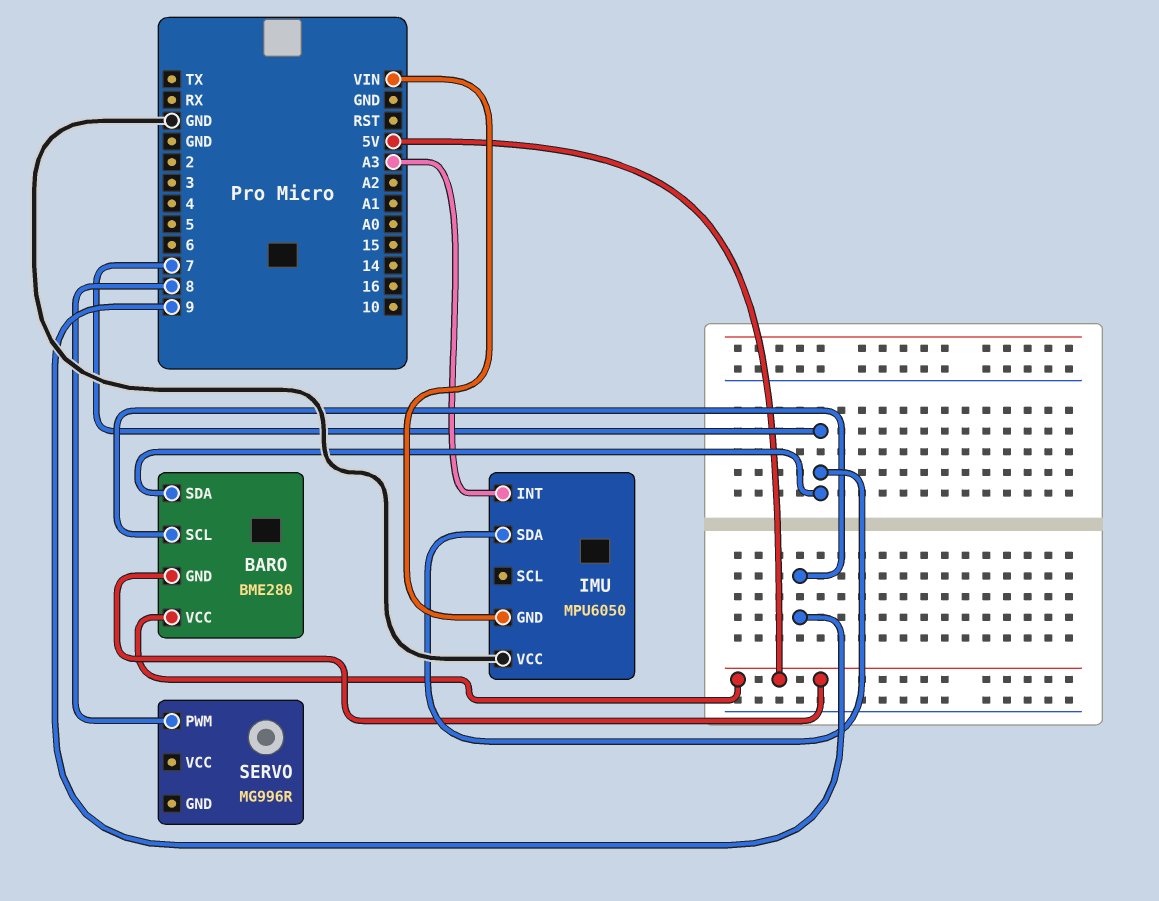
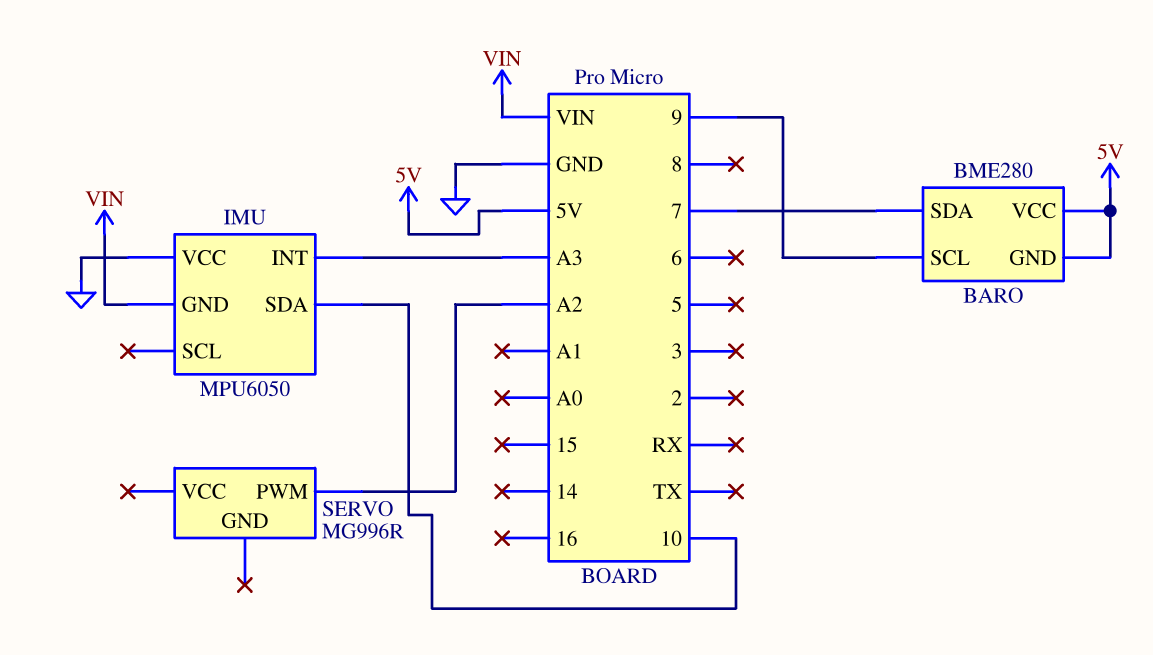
IMU pin SDA: 7 -> 10
SERVO pin PWM: 8 -> A2

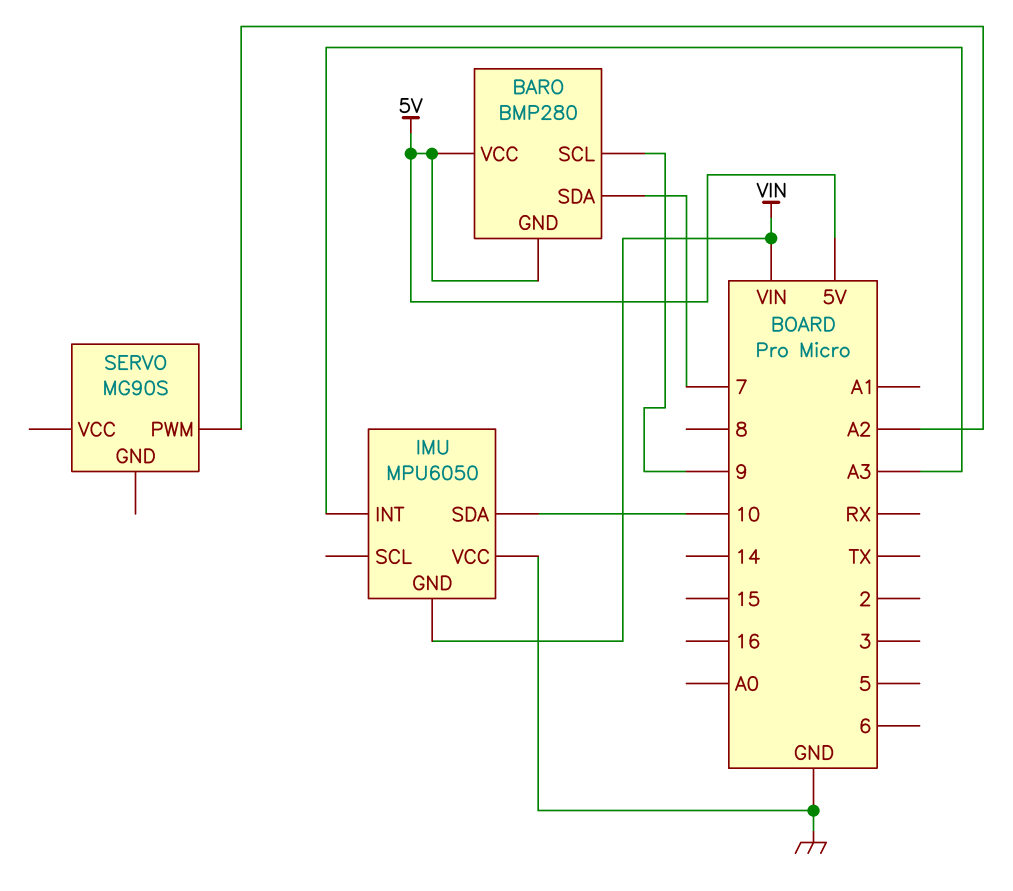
BARO: BME280 -> BMP280
SERVO: MG996R -> MG90S

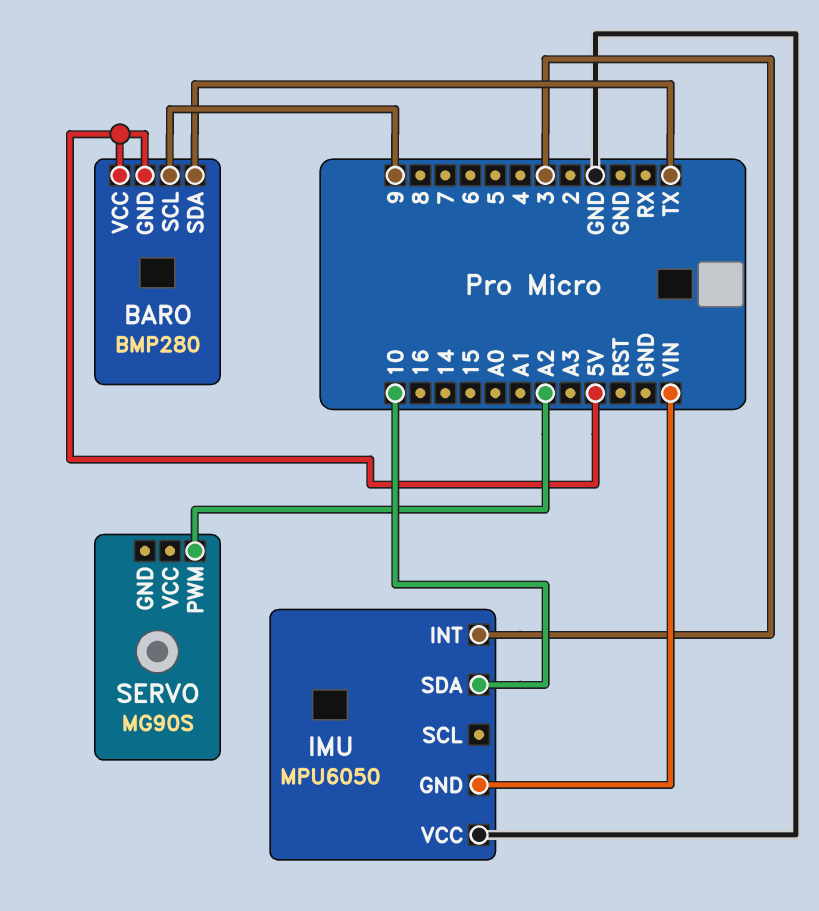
BARO pin SDA: 7 -> TX
IMU pin INT: A3 -> 3

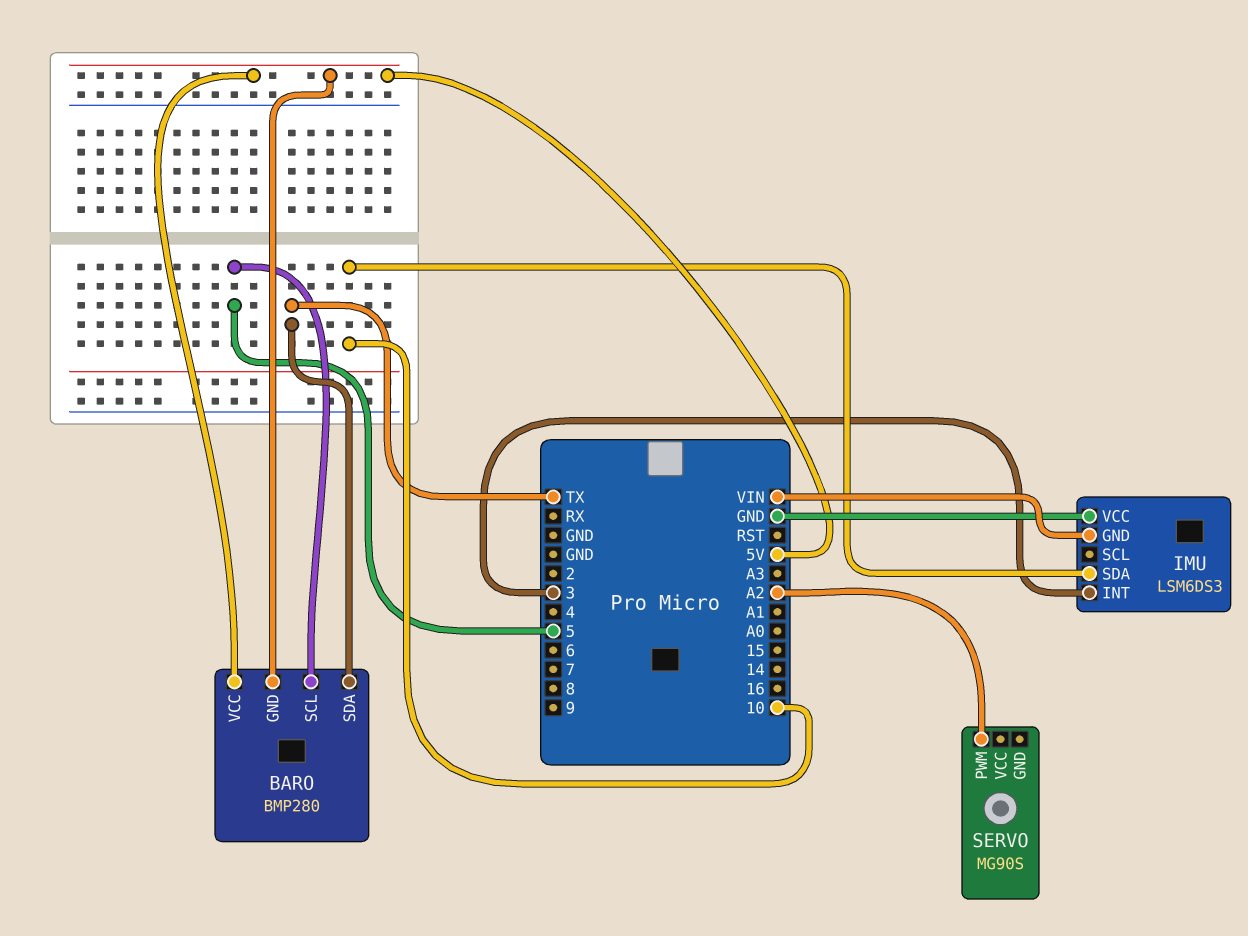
BARO pin SCL: 9 -> 5
IMU: MPU6050 -> LSM6DS3

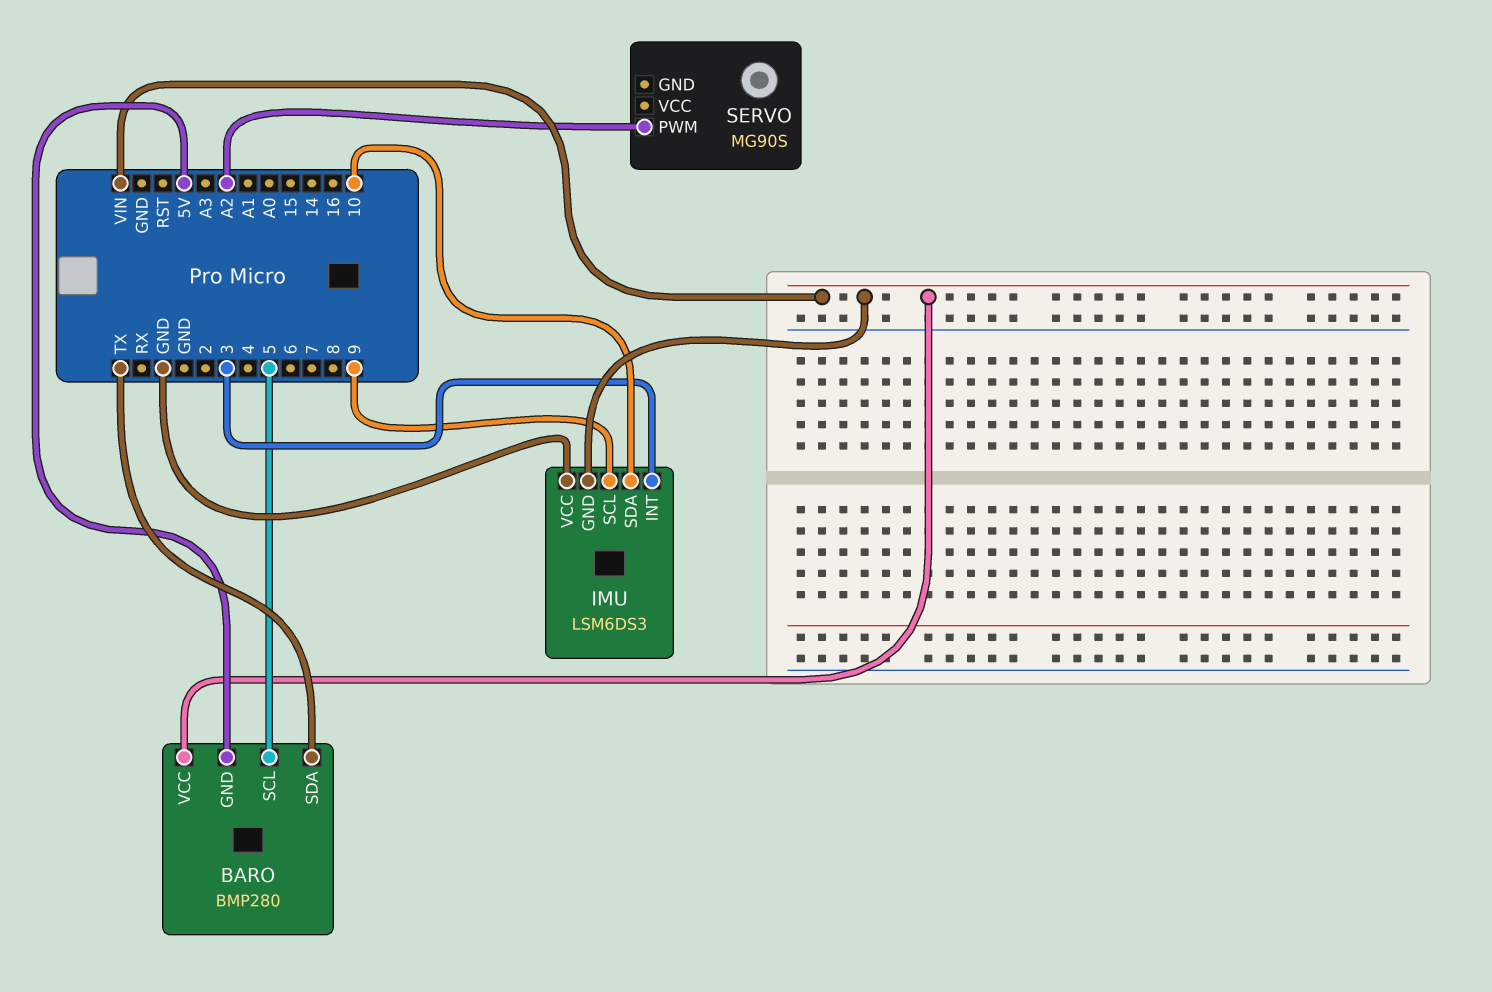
BARO pin VCC: 5V -> VIN
IMU pin SCL: none -> 9

